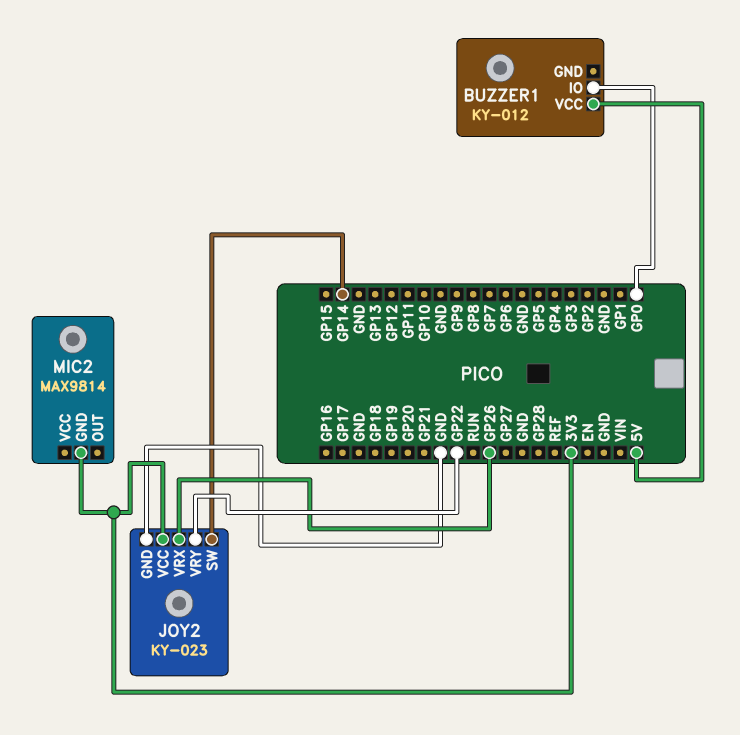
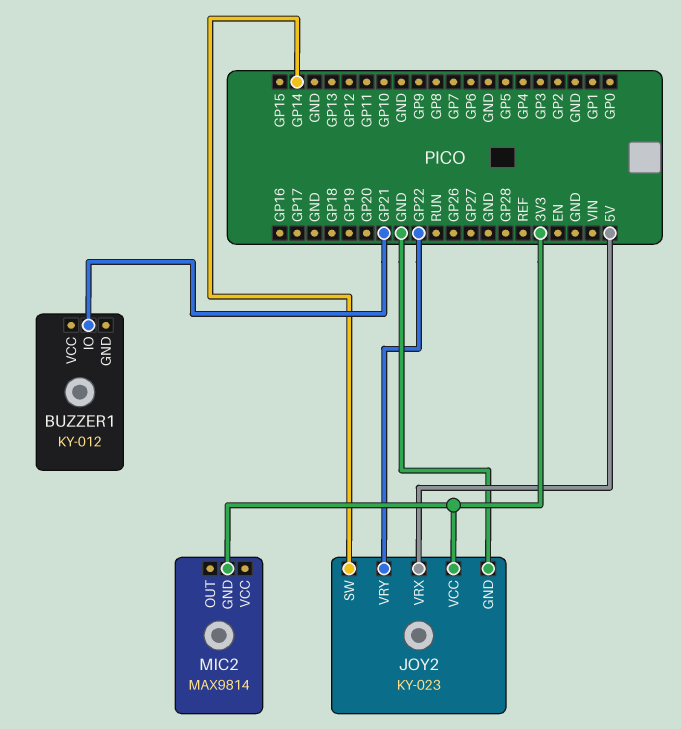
BUZZER1 pin IO: GP0 -> GP21
BUZZER1 pin VCC: 5V -> none
JOY2 pin VRX: GP26 -> 5V

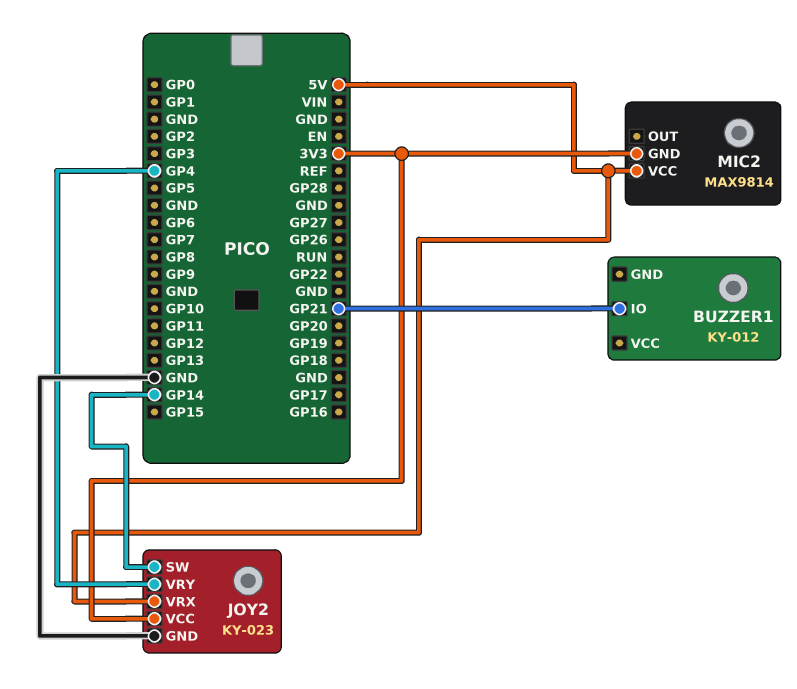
JOY2 pin VRY: GP22 -> GP4
MIC2 pin VCC: none -> 5V

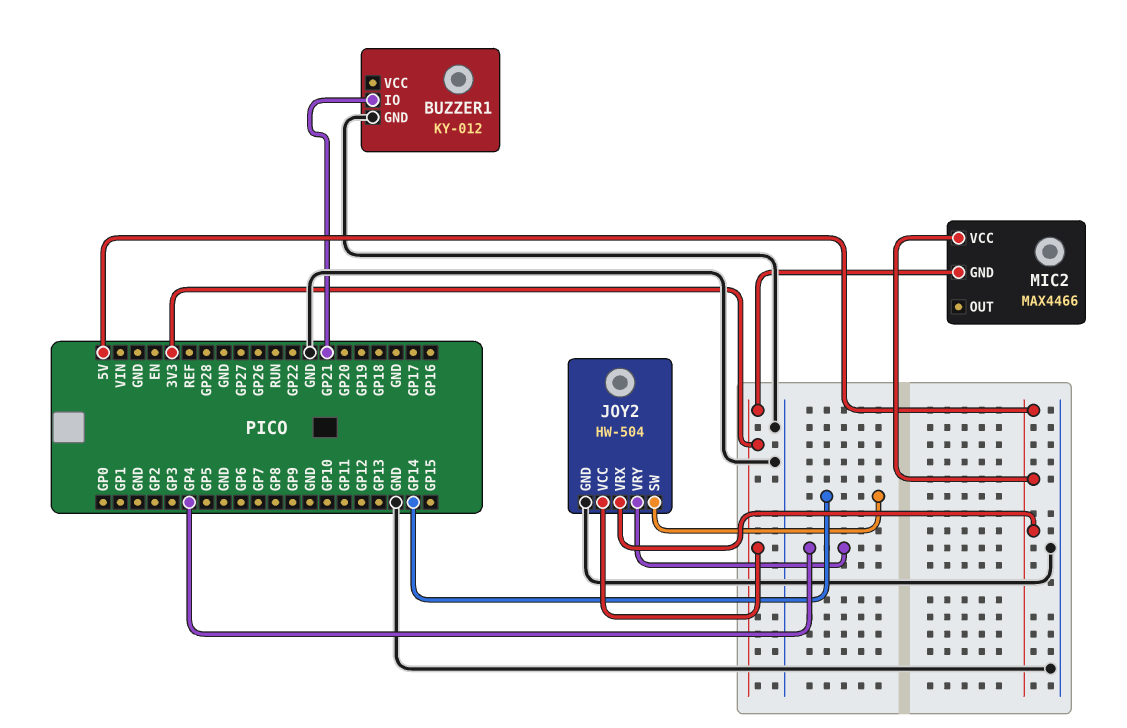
BUZZER1 pin GND: none -> GND
JOY2: KY-023 -> HW-504
MIC2: MAX9814 -> MAX4466

